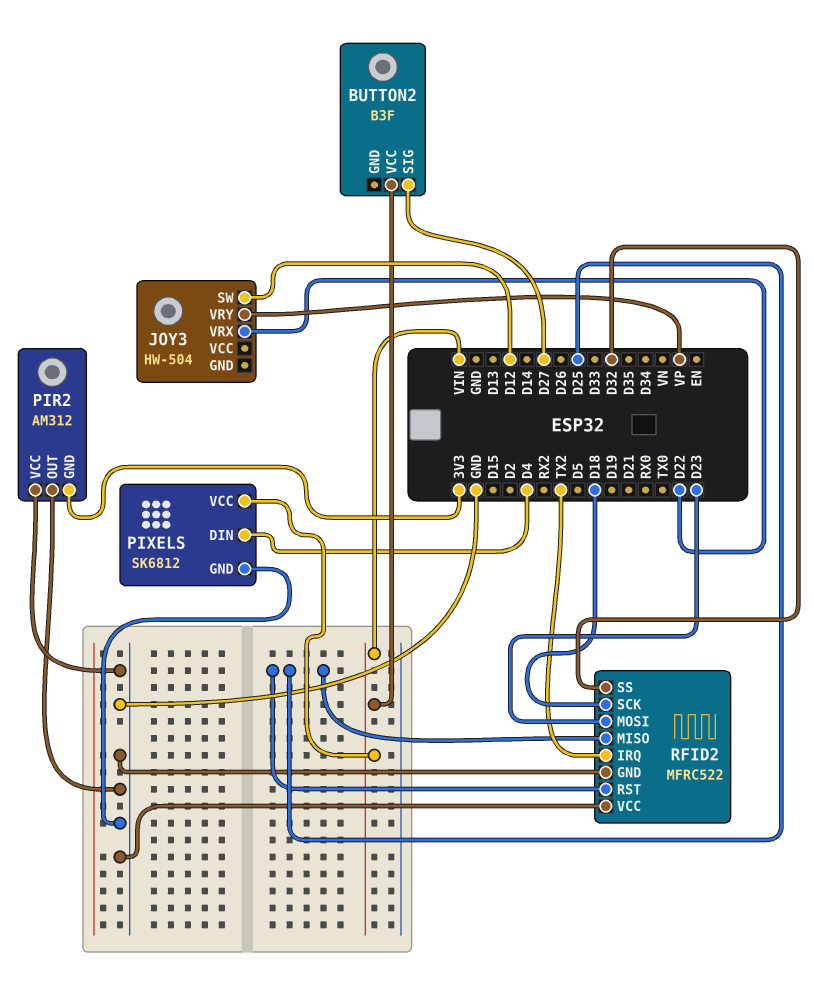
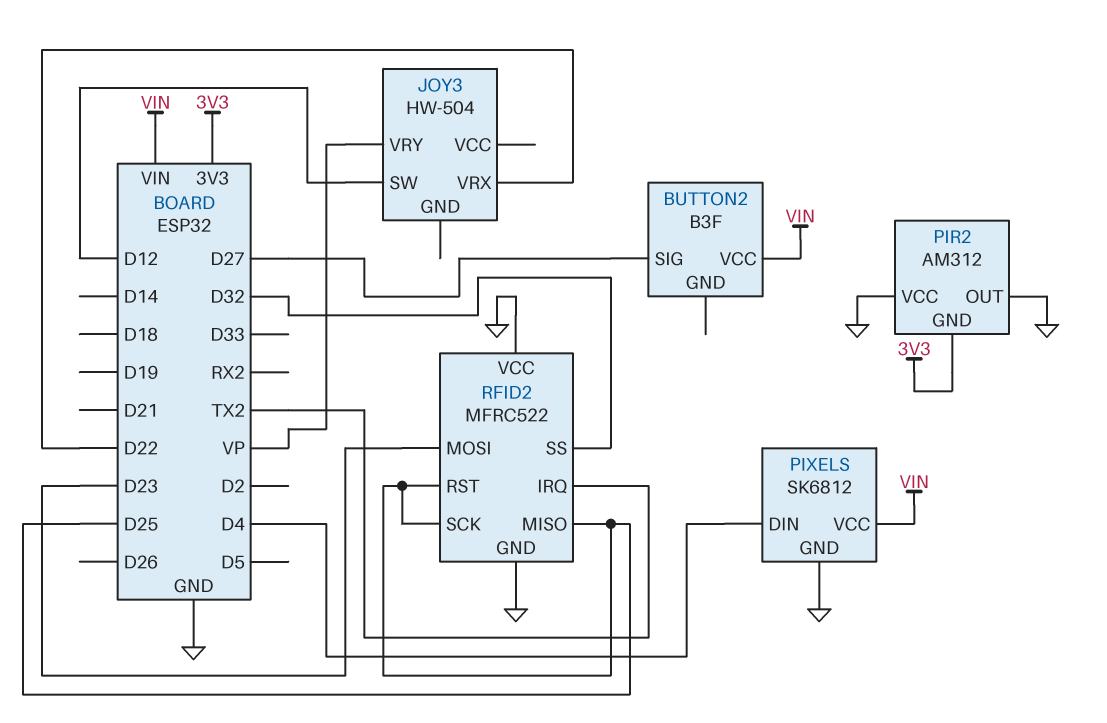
RFID2 pin SCK: D18 -> D25

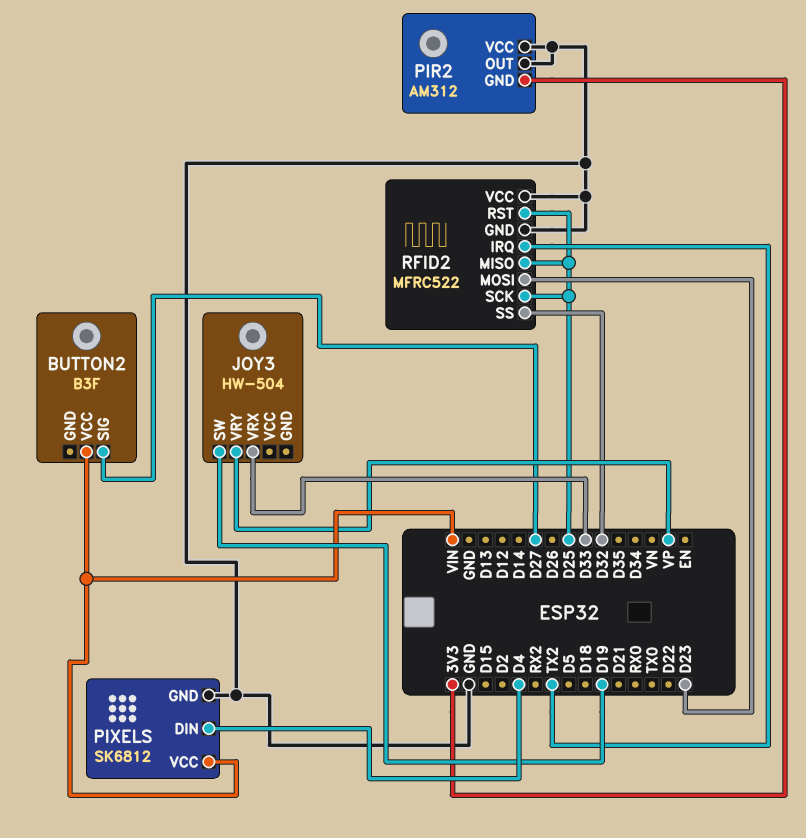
JOY3 pin SW: D12 -> D19
JOY3 pin VRX: D22 -> D33

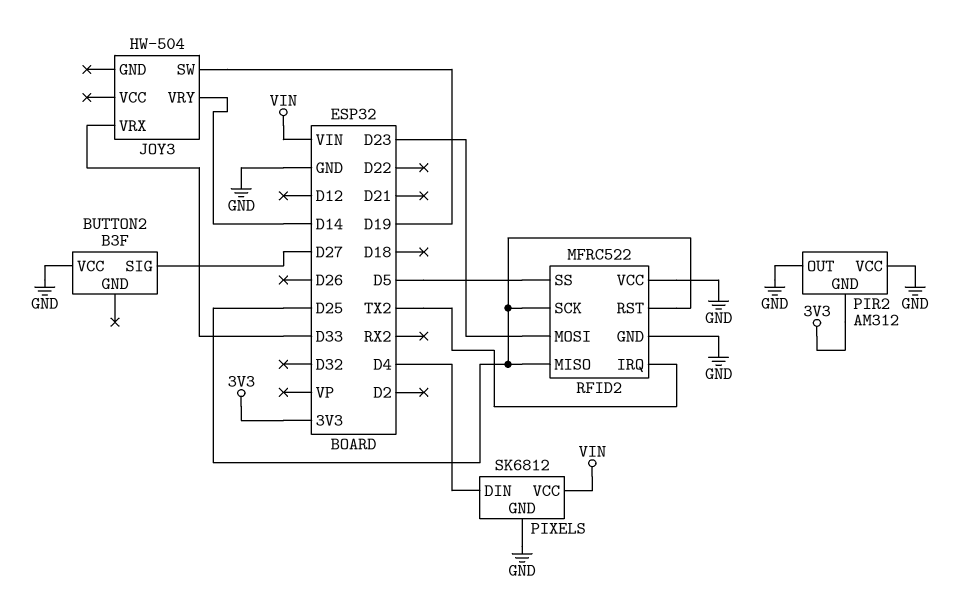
BUTTON2 pin VCC: VIN -> GND
JOY3 pin VRY: VP -> D14
RFID2 pin SS: D32 -> D5

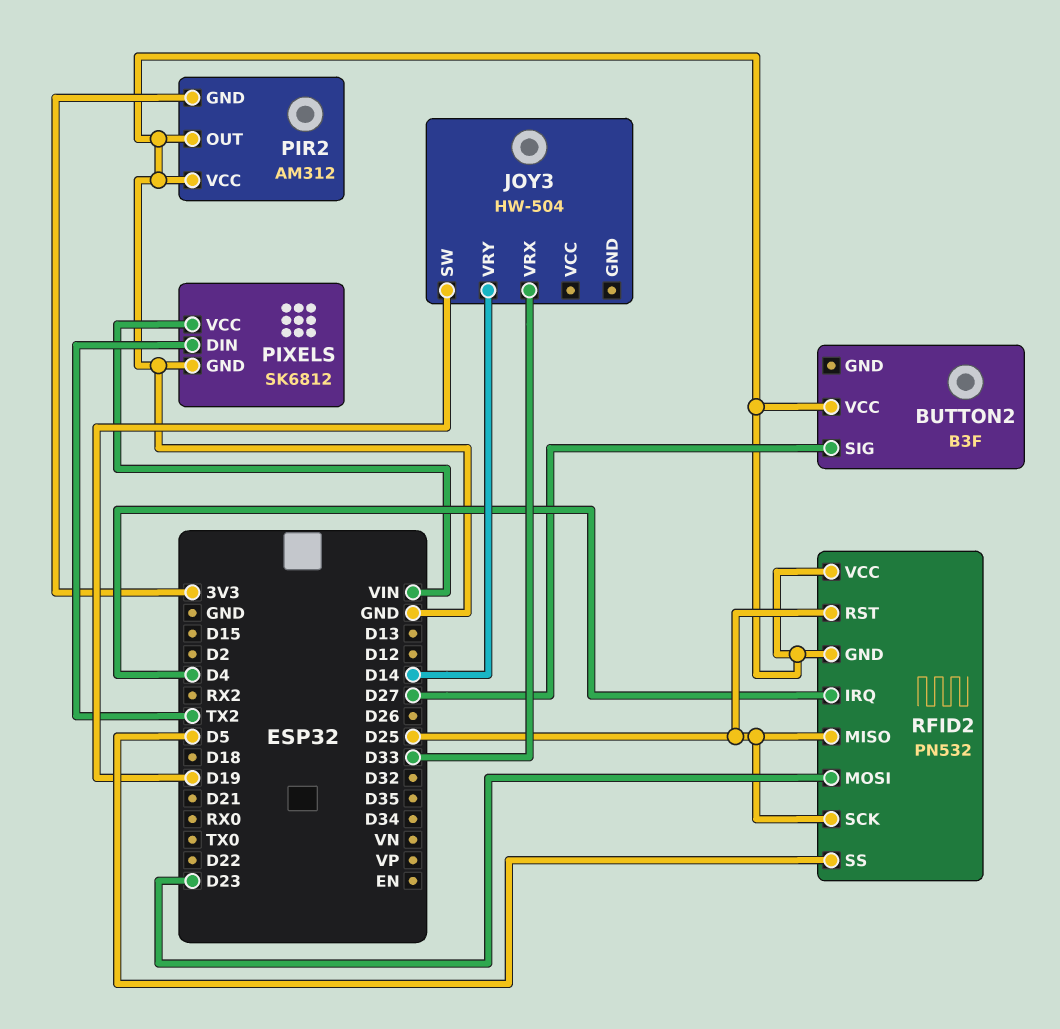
PIXELS pin DIN: D4 -> TX2
RFID2: MFRC522 -> PN532
RFID2 pin IRQ: TX2 -> D4

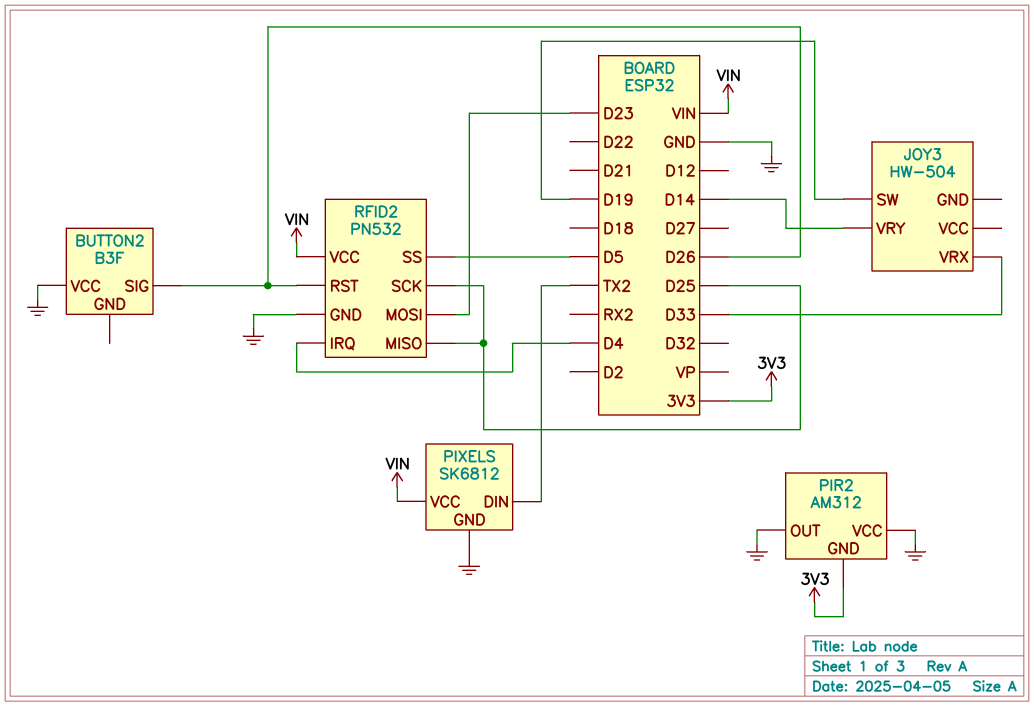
BUTTON2 pin SIG: D27 -> D26
RFID2 pin RST: D25 -> D26
RFID2 pin VCC: GND -> VIN

